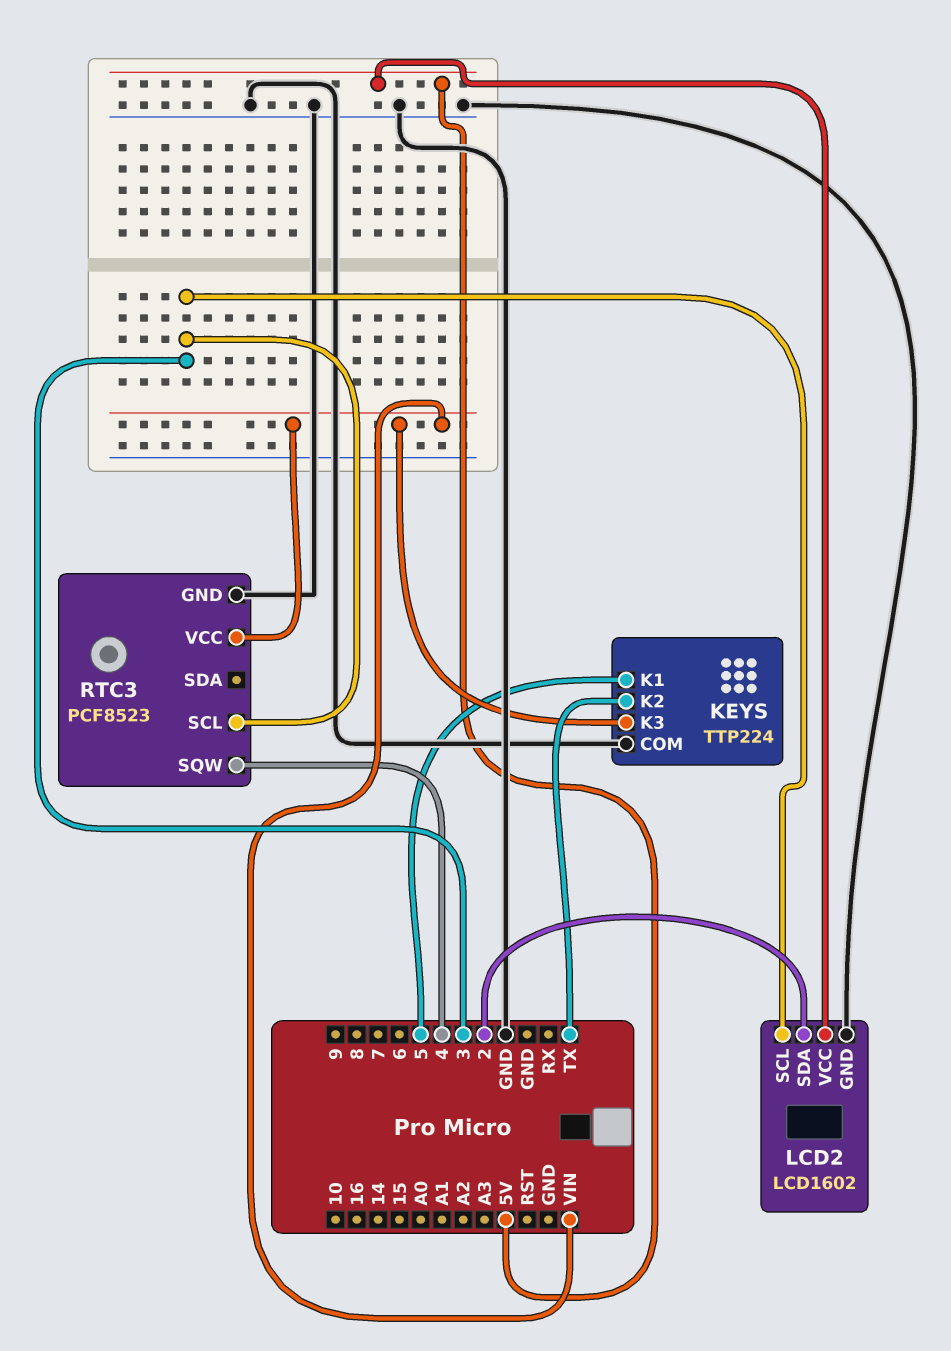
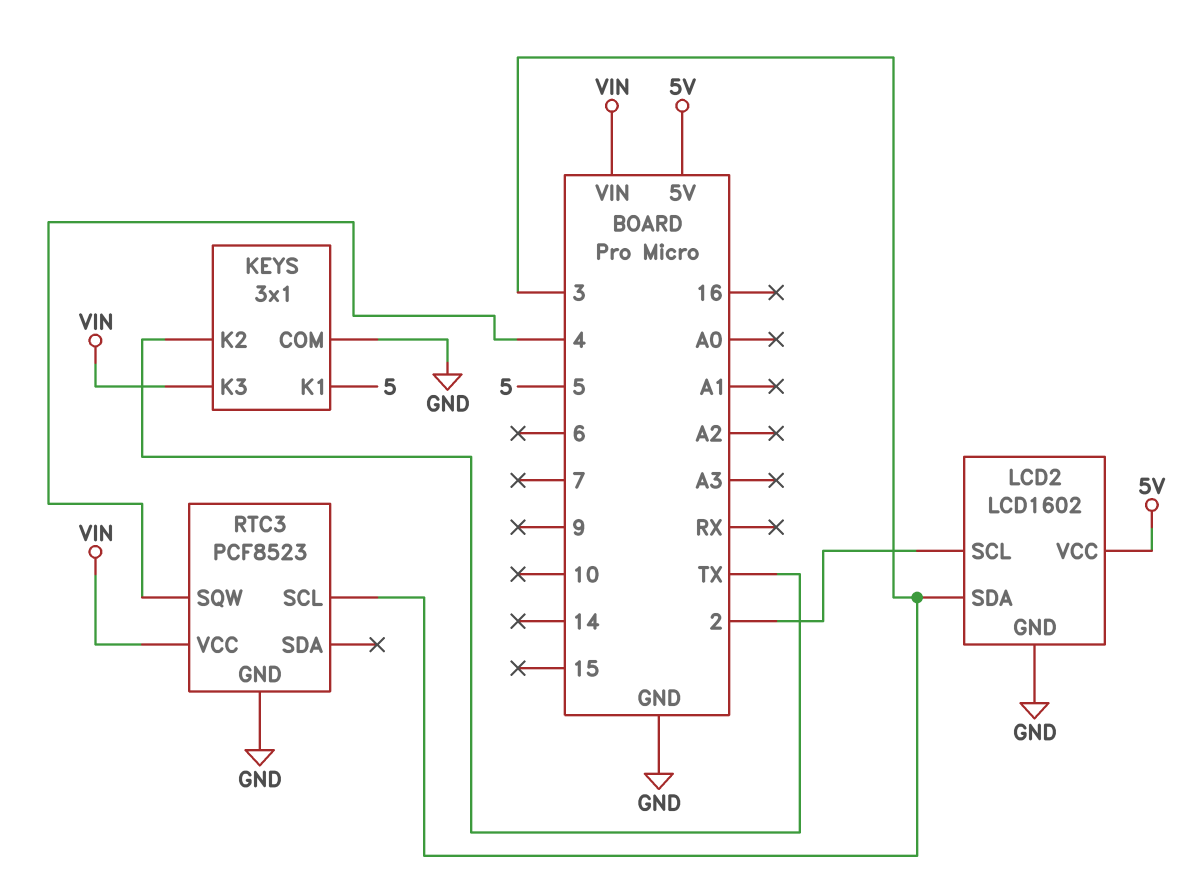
KEYS: TTP224 -> 3x1
LCD2 pin SCL: 3 -> 2
LCD2 pin SDA: 2 -> 3

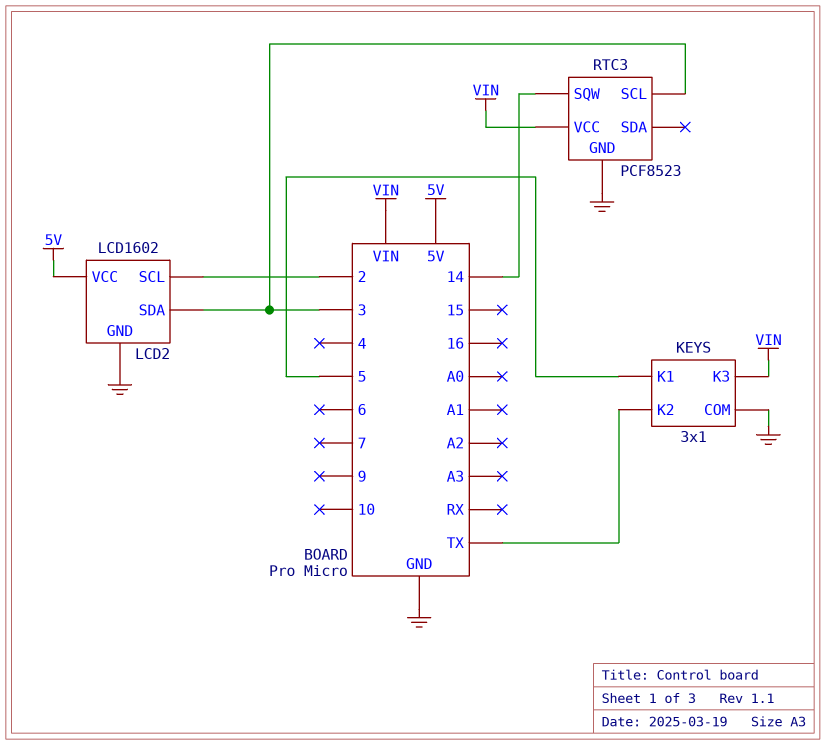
RTC3 pin SQW: 4 -> 14

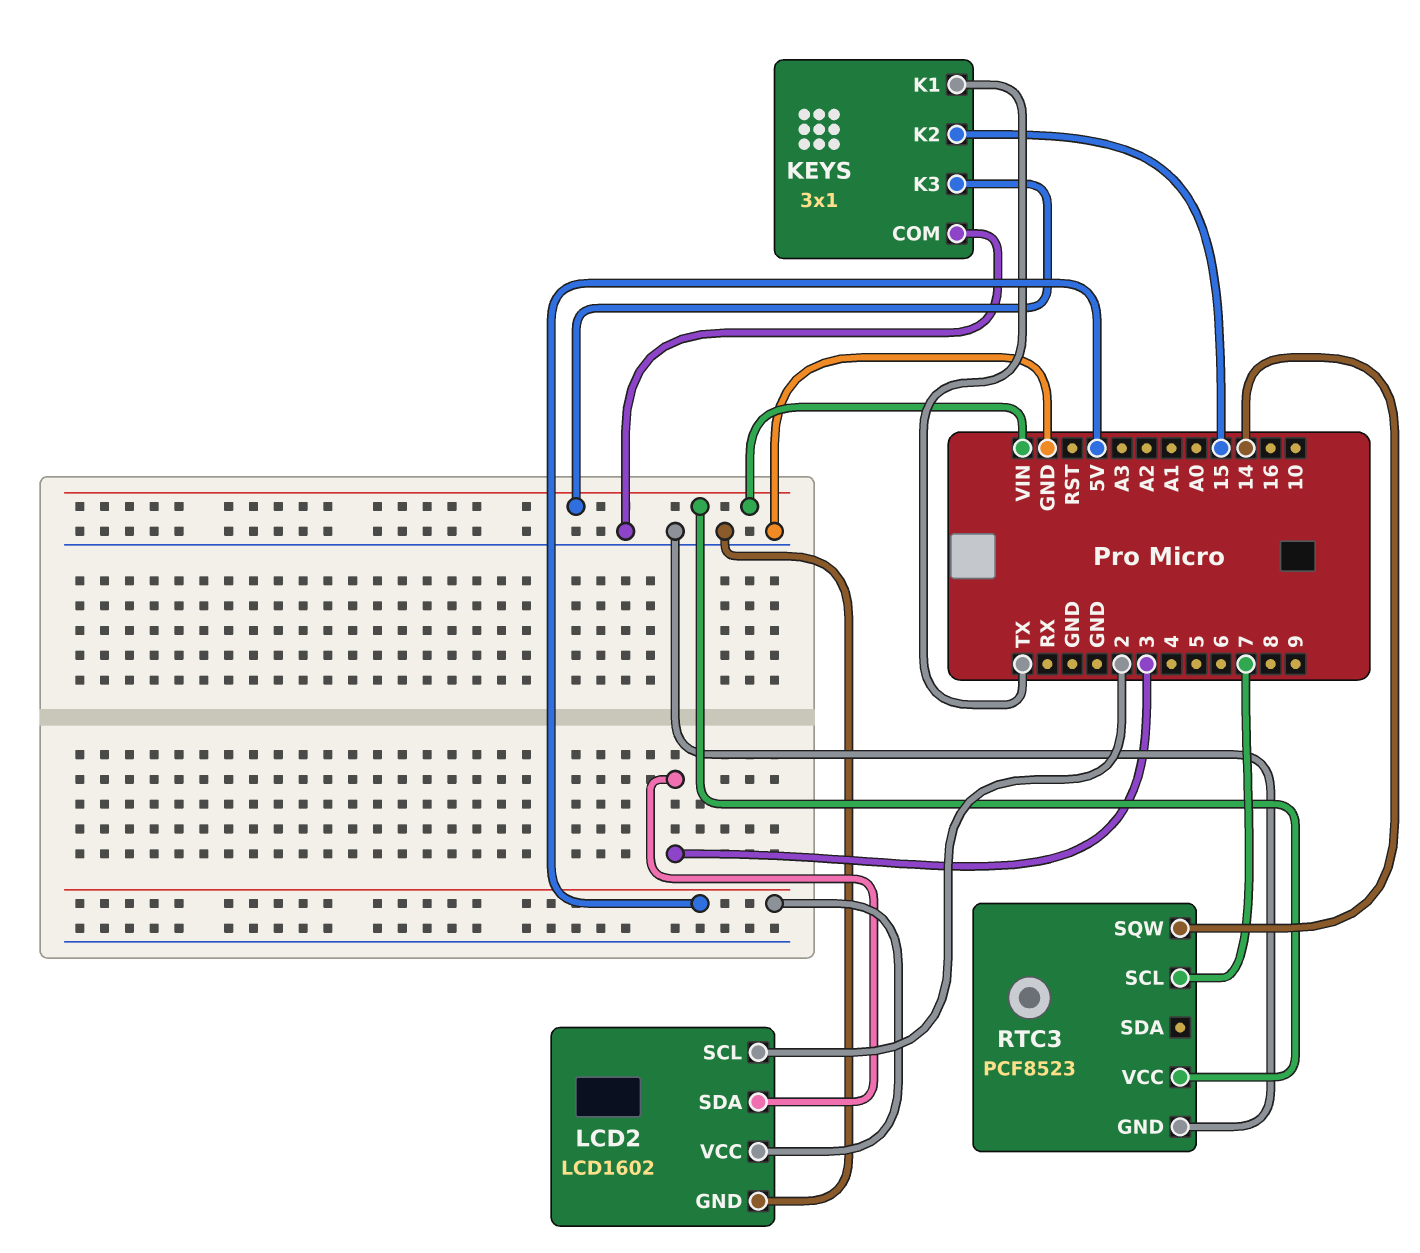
KEYS pin K1: 5 -> TX
KEYS pin K2: TX -> 15
RTC3 pin SCL: 3 -> 7

